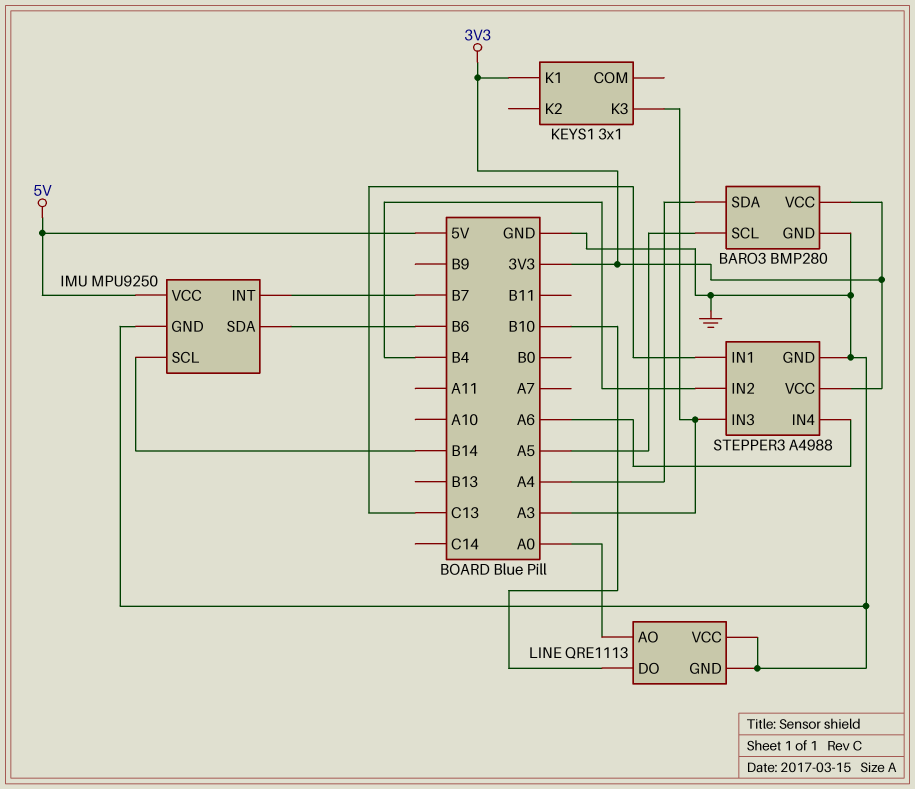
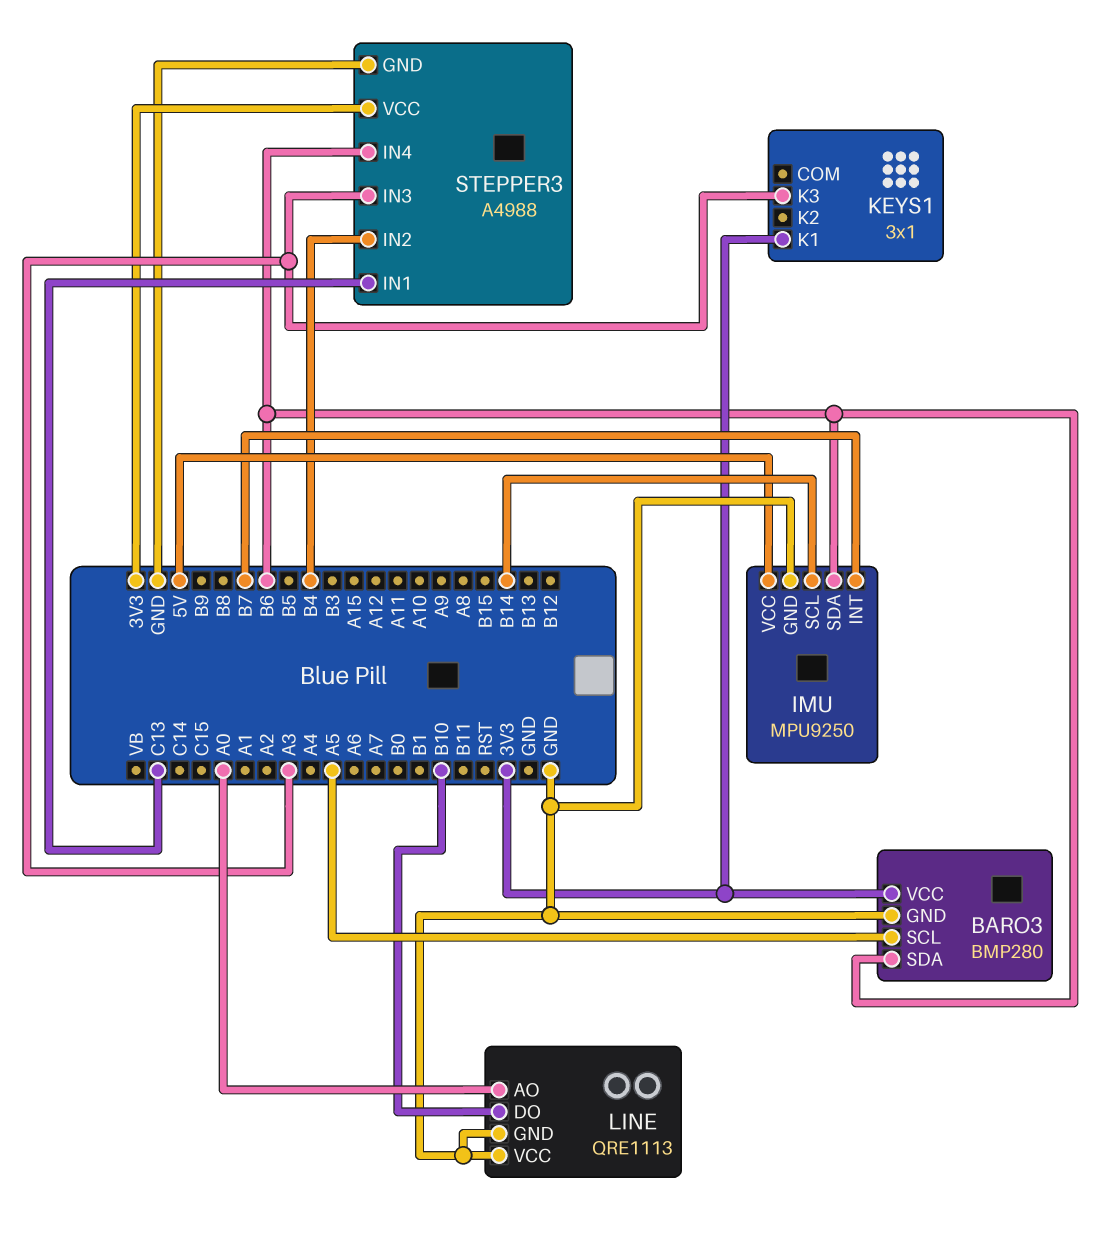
BARO3 pin SDA: A4 -> B6
STEPPER3 pin IN4: A6 -> B6

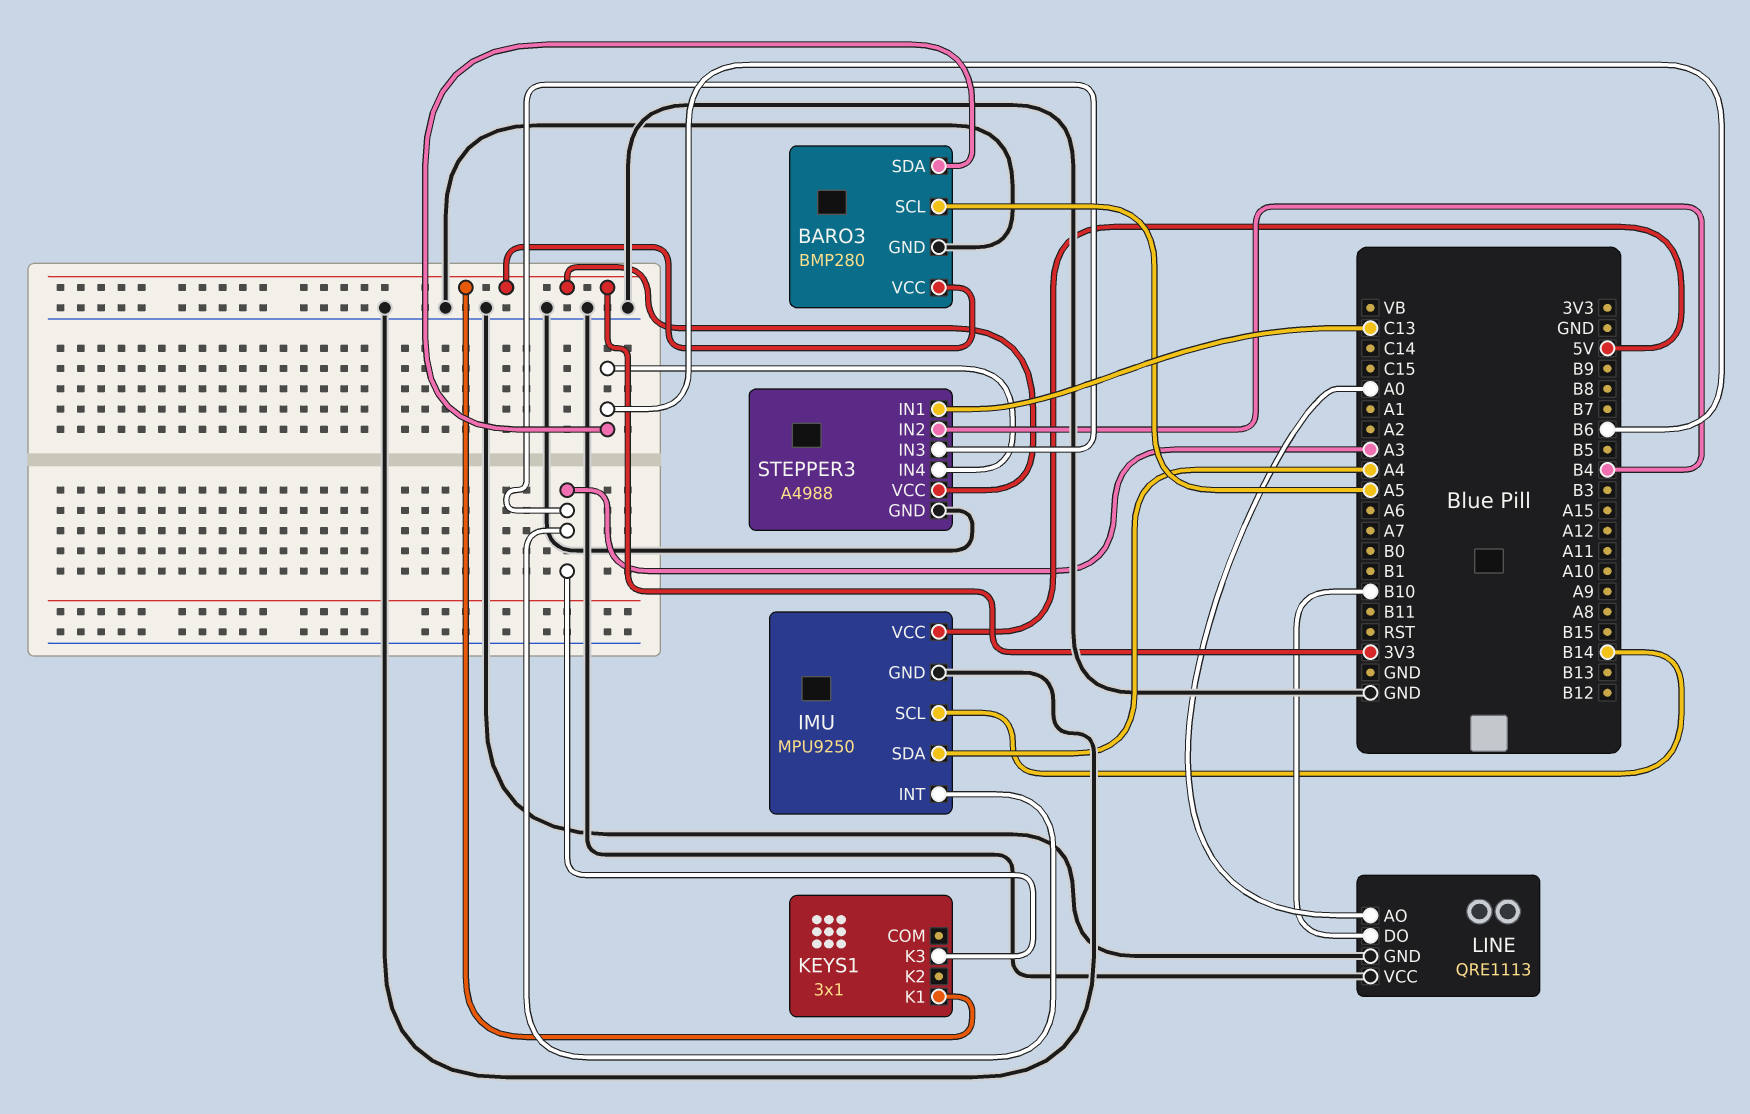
IMU pin INT: B7 -> A3
IMU pin SDA: B6 -> A4

